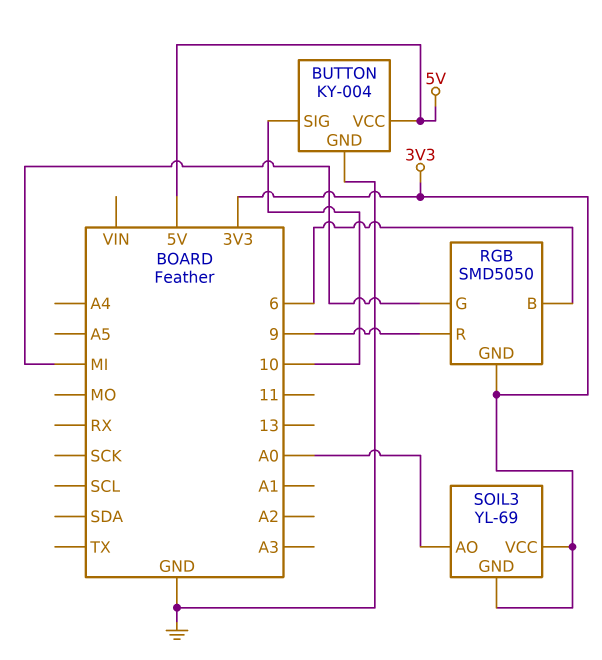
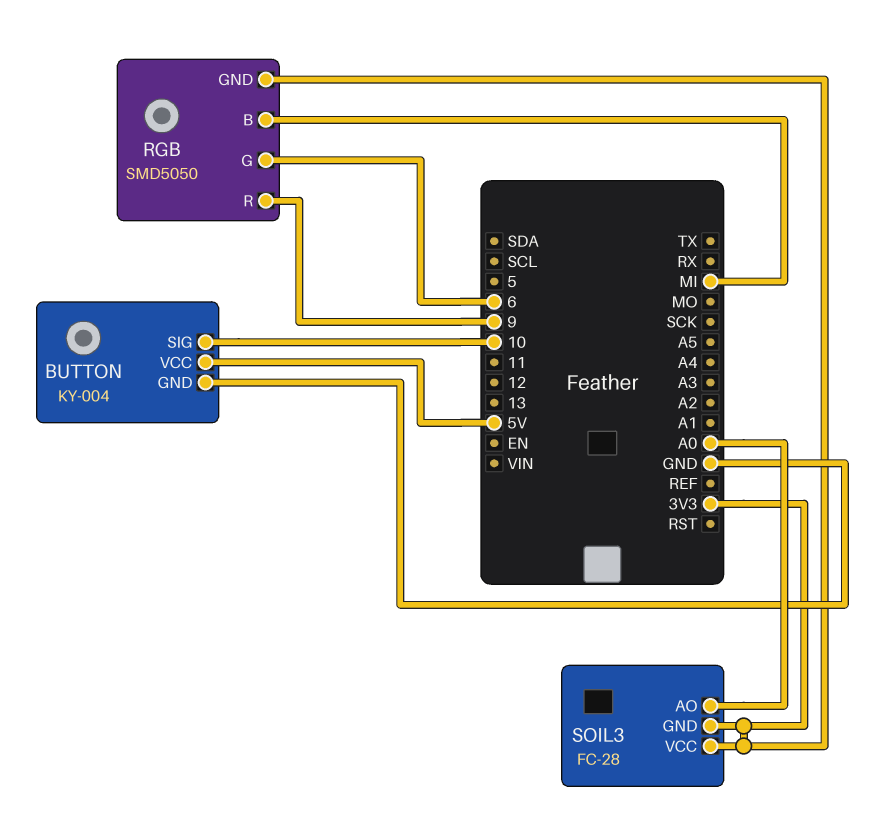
RGB pin B: 6 -> MI
RGB pin G: MI -> 6
SOIL3: YL-69 -> FC-28

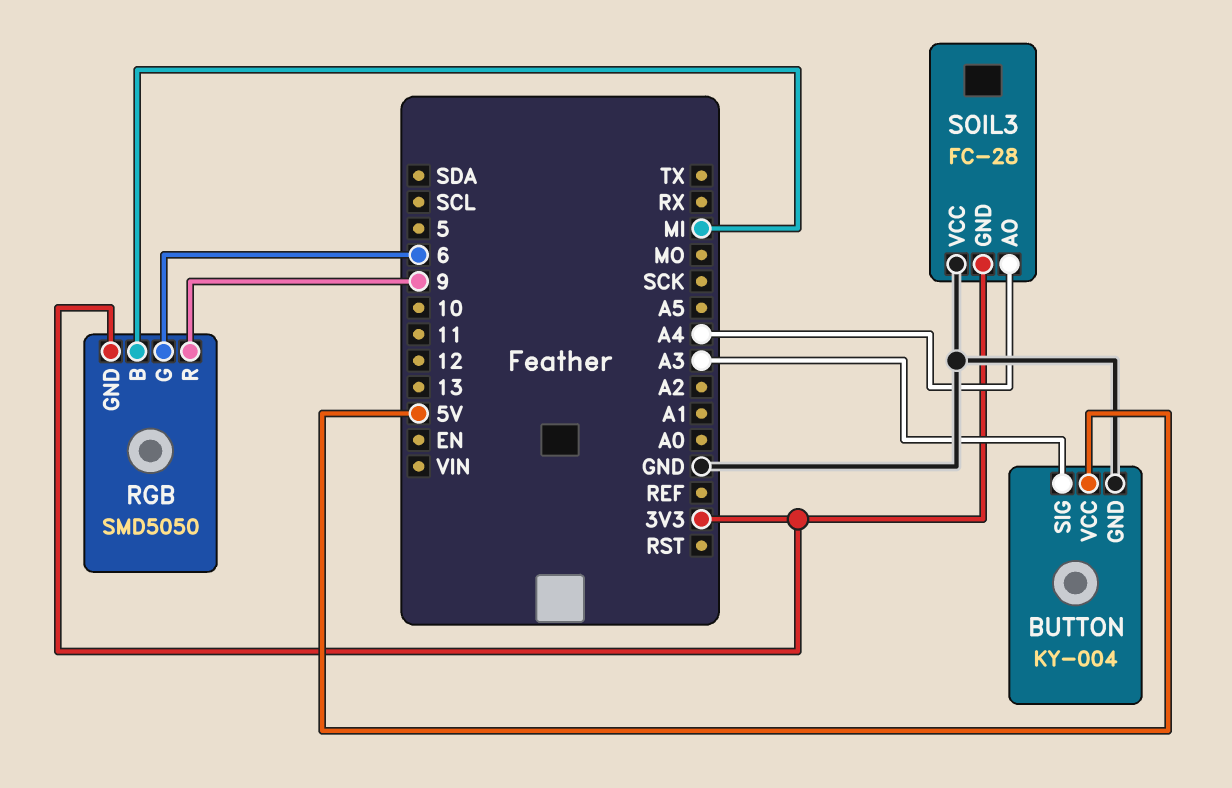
BUTTON pin SIG: 10 -> A3
SOIL3 pin AO: A0 -> A4
SOIL3 pin VCC: 3V3 -> GND

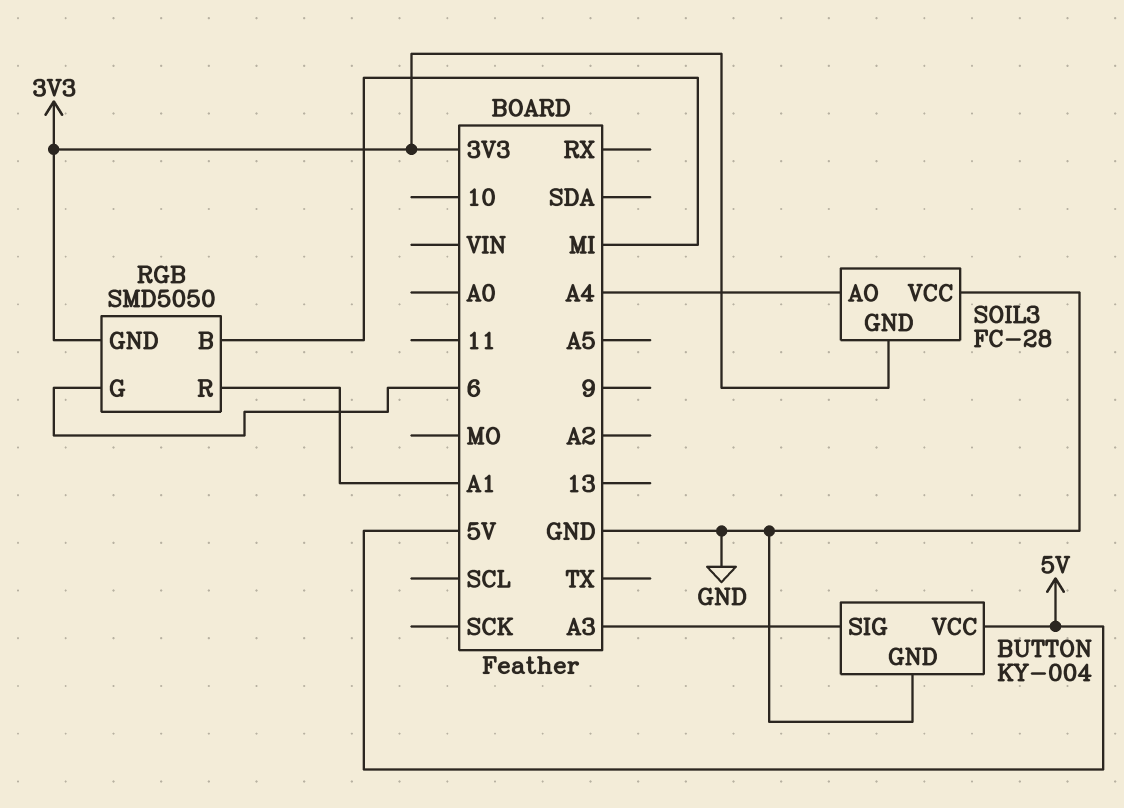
RGB pin R: 9 -> A1

